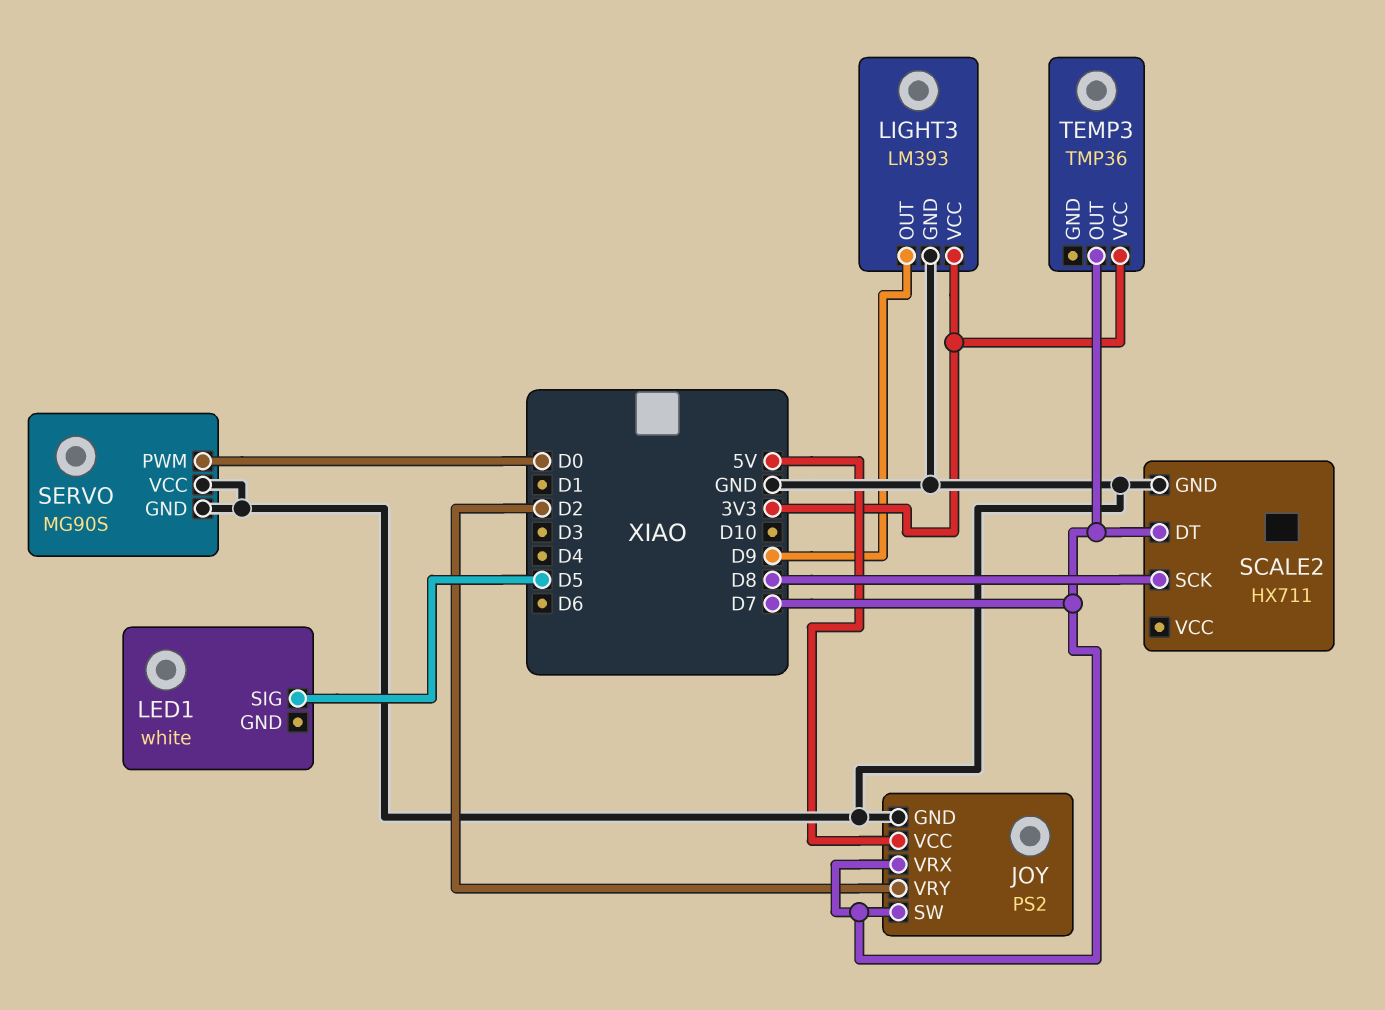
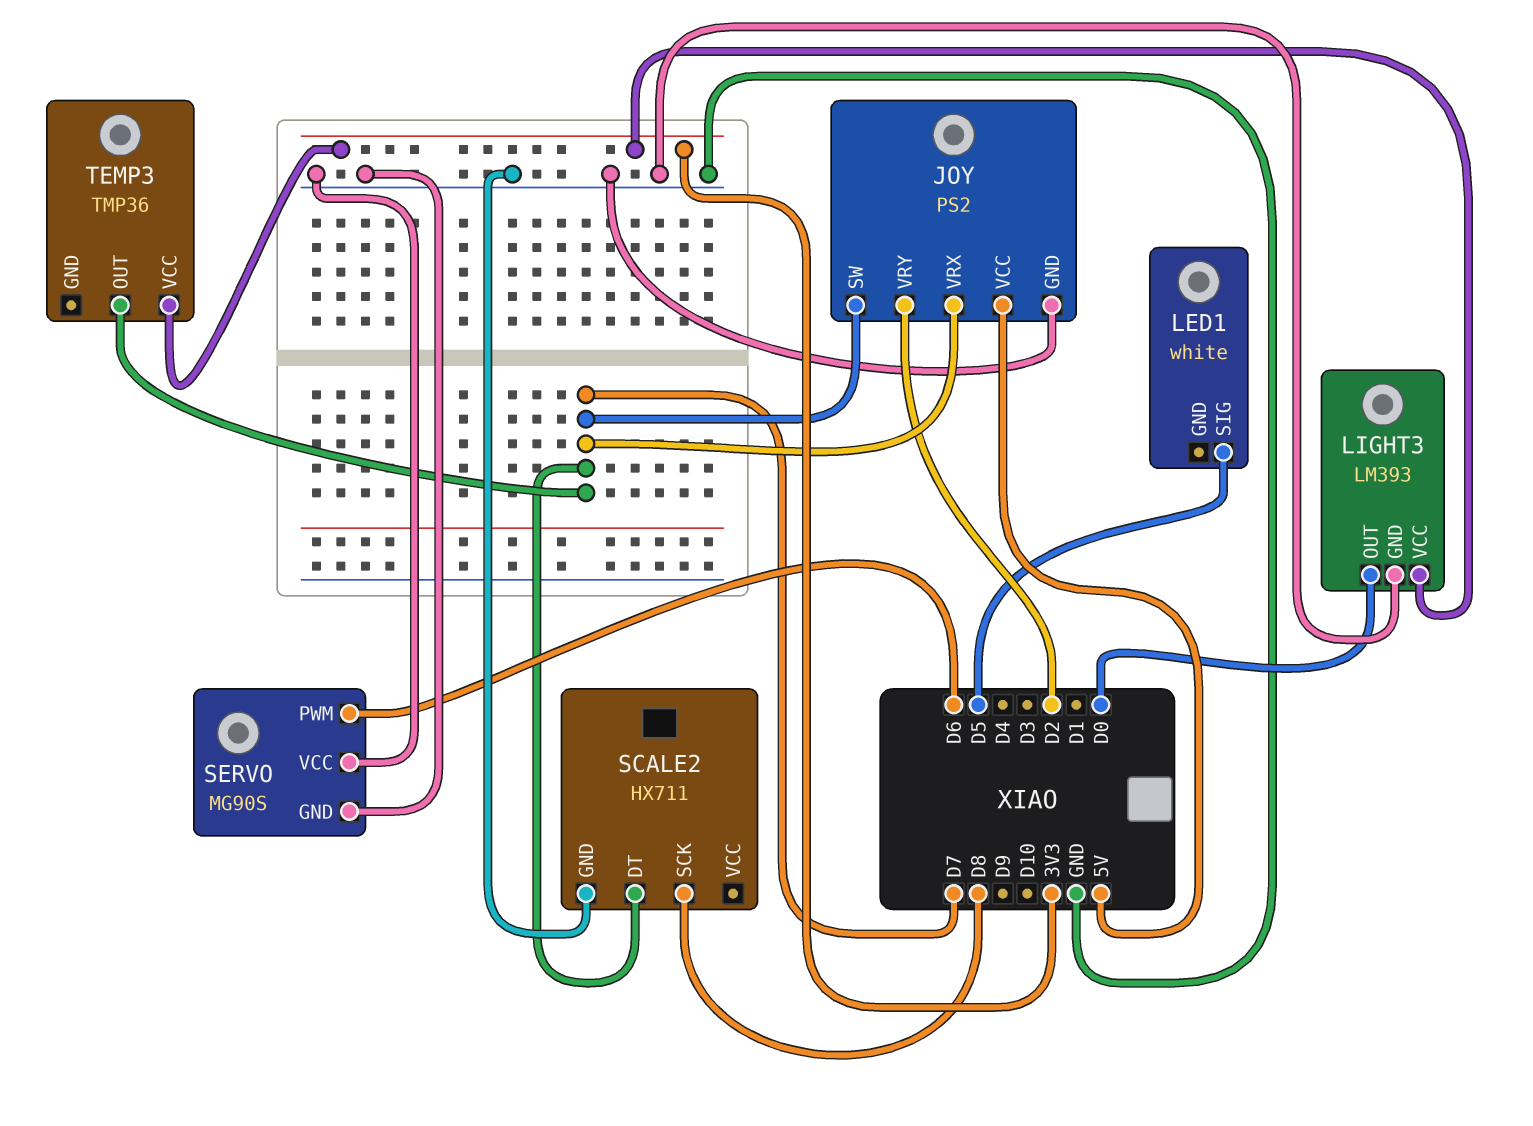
LIGHT3 pin OUT: D9 -> D0
SERVO pin PWM: D0 -> D6

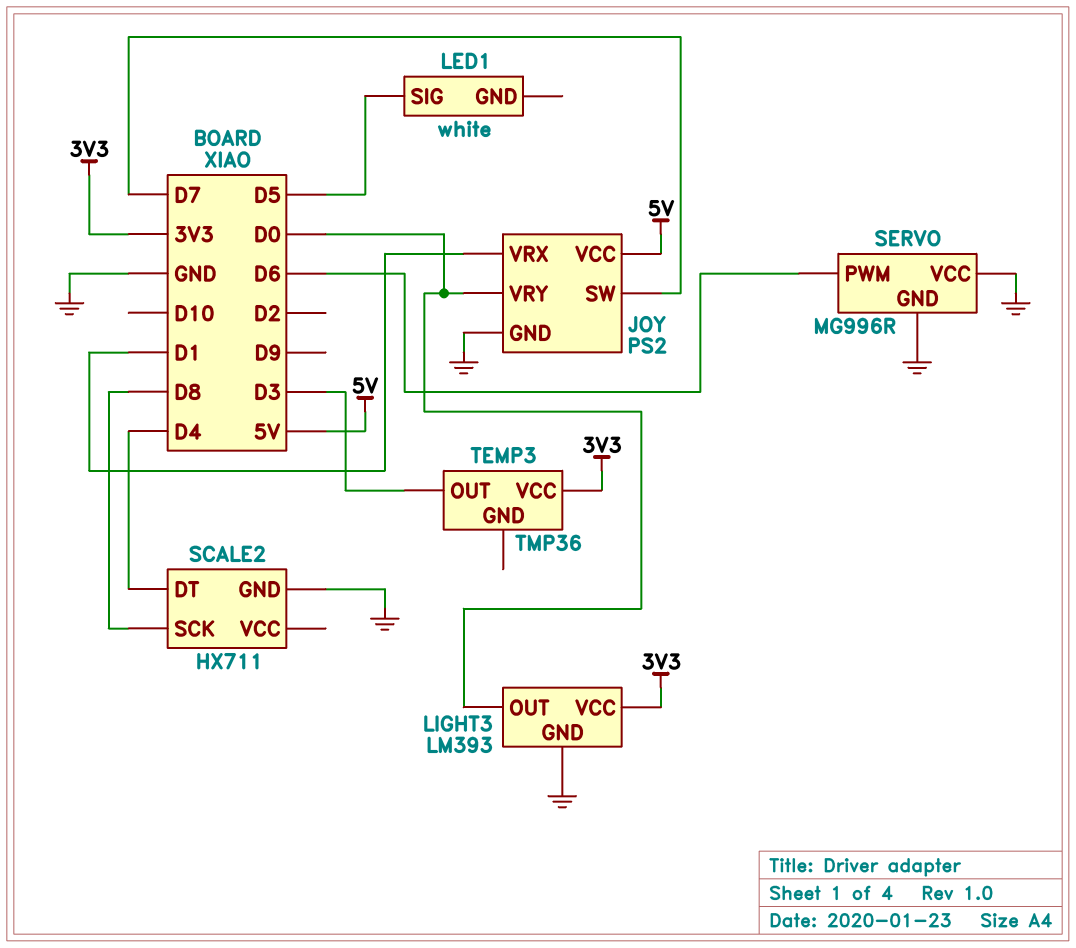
JOY pin VRX: D7 -> D1
JOY pin VRY: D2 -> D0
SCALE2 pin DT: D7 -> D4
SERVO: MG90S -> MG996R
TEMP3 pin OUT: D7 -> D3

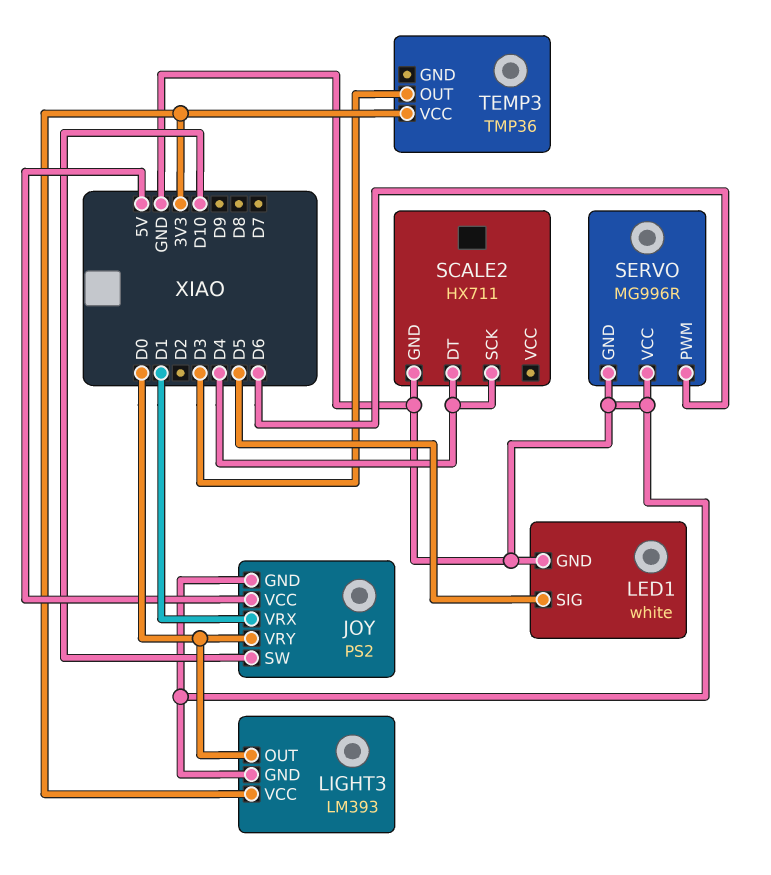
JOY pin SW: D7 -> D10
LED1 pin GND: none -> GND
SCALE2 pin SCK: D8 -> D4

